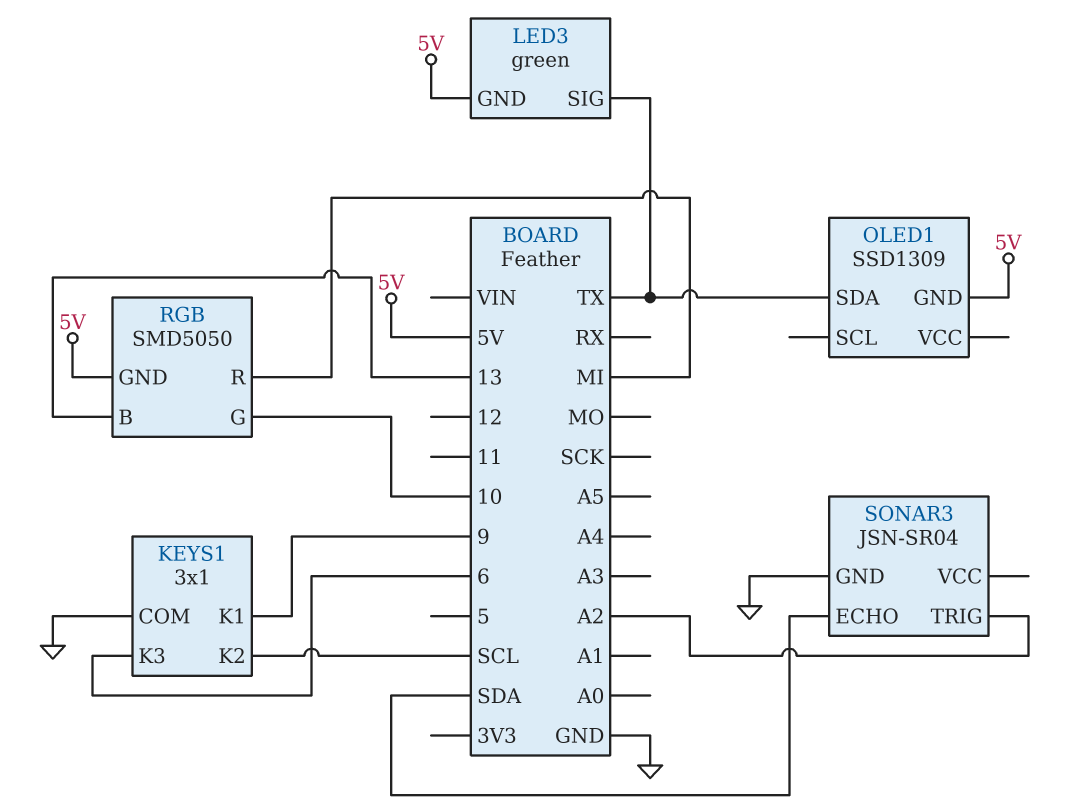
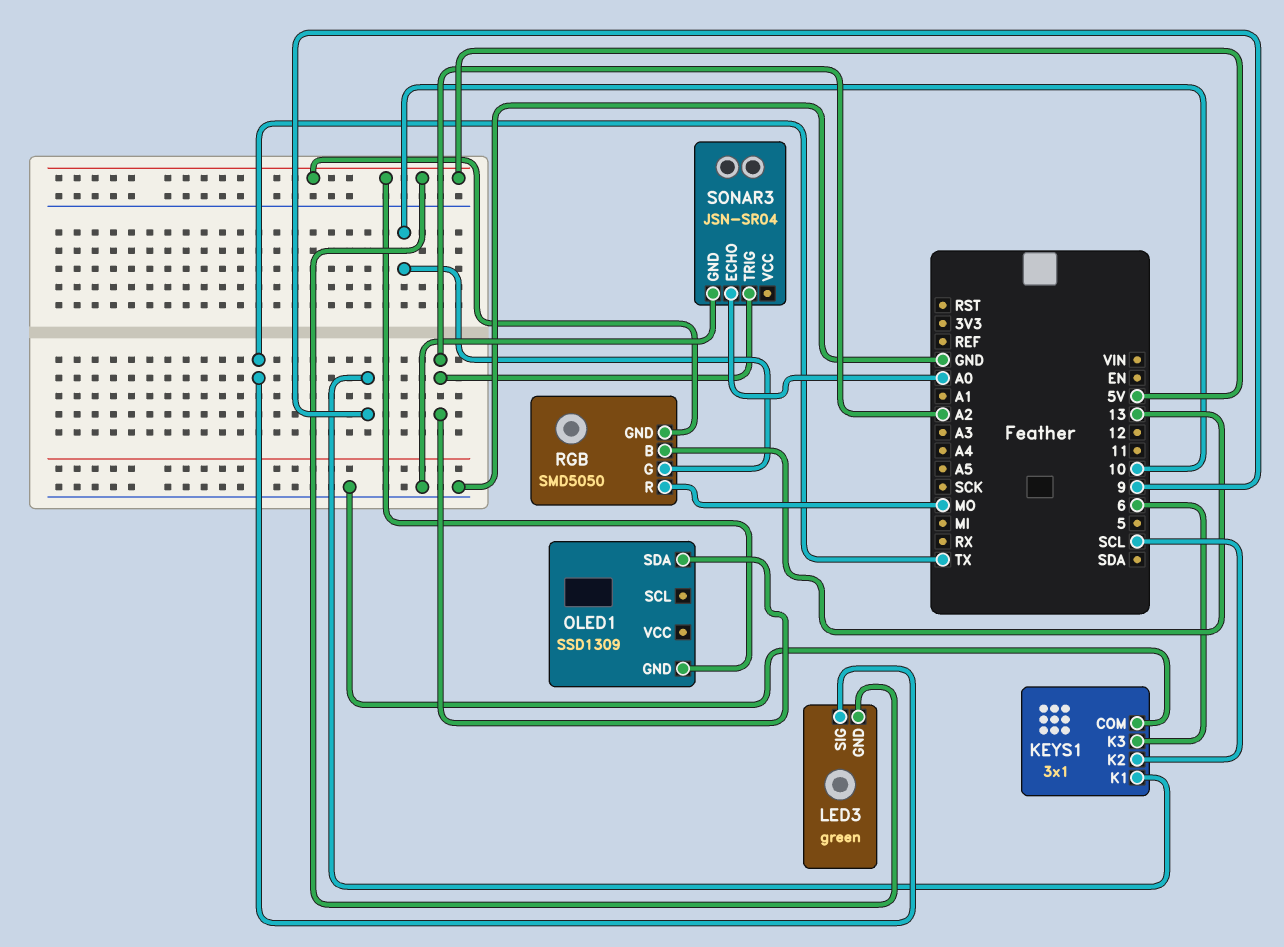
OLED1 pin SDA: TX -> A2
RGB pin R: MI -> MO
SONAR3 pin ECHO: SDA -> A0

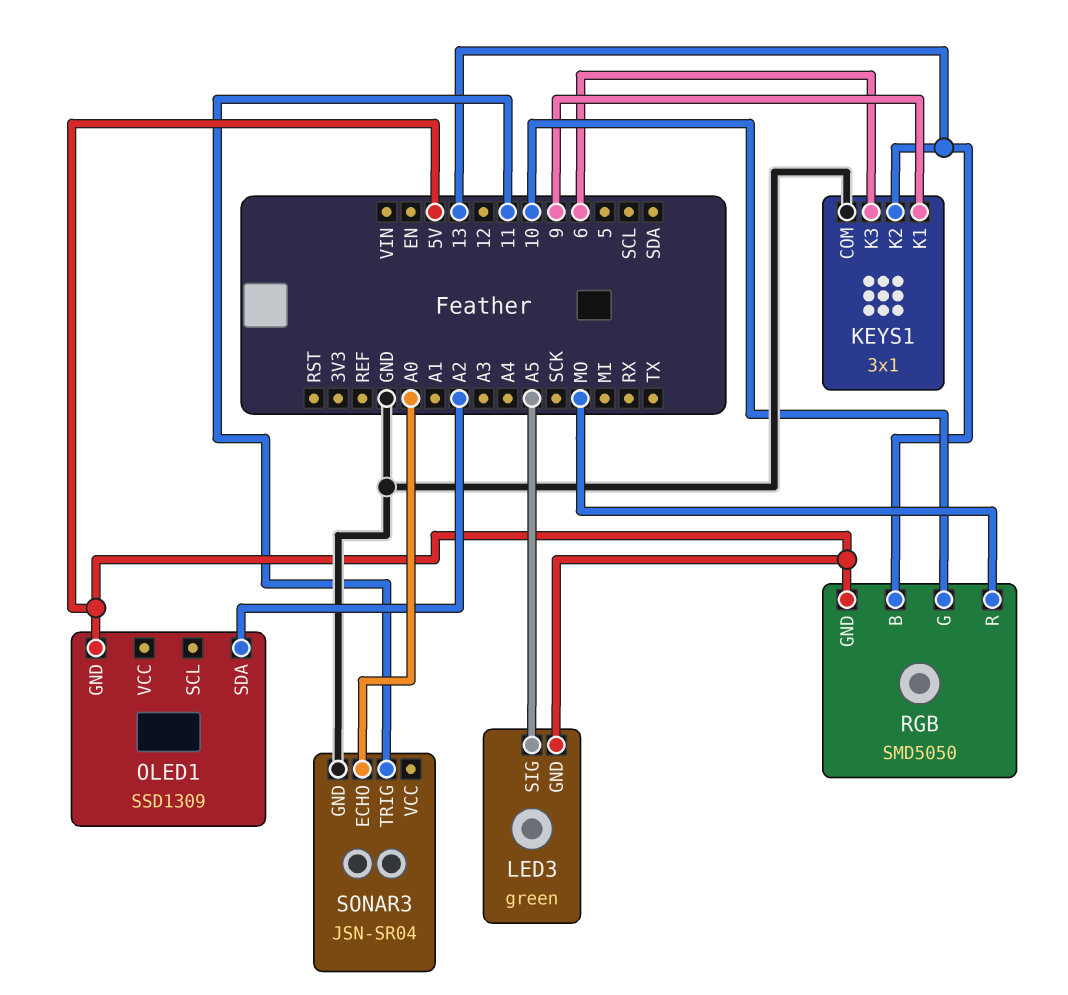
KEYS1 pin K2: SCL -> 13
LED3 pin SIG: TX -> A5
SONAR3 pin TRIG: A2 -> 11

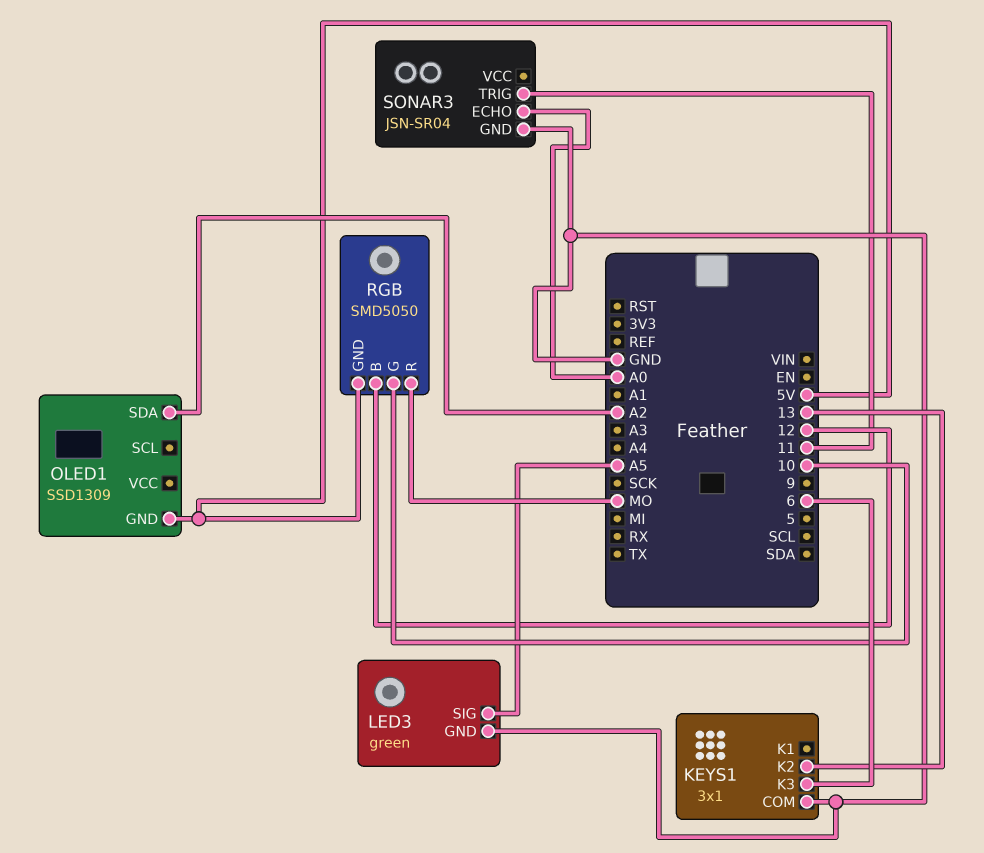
KEYS1 pin K1: 9 -> none
LED3 pin GND: 5V -> GND
RGB pin B: 13 -> 12

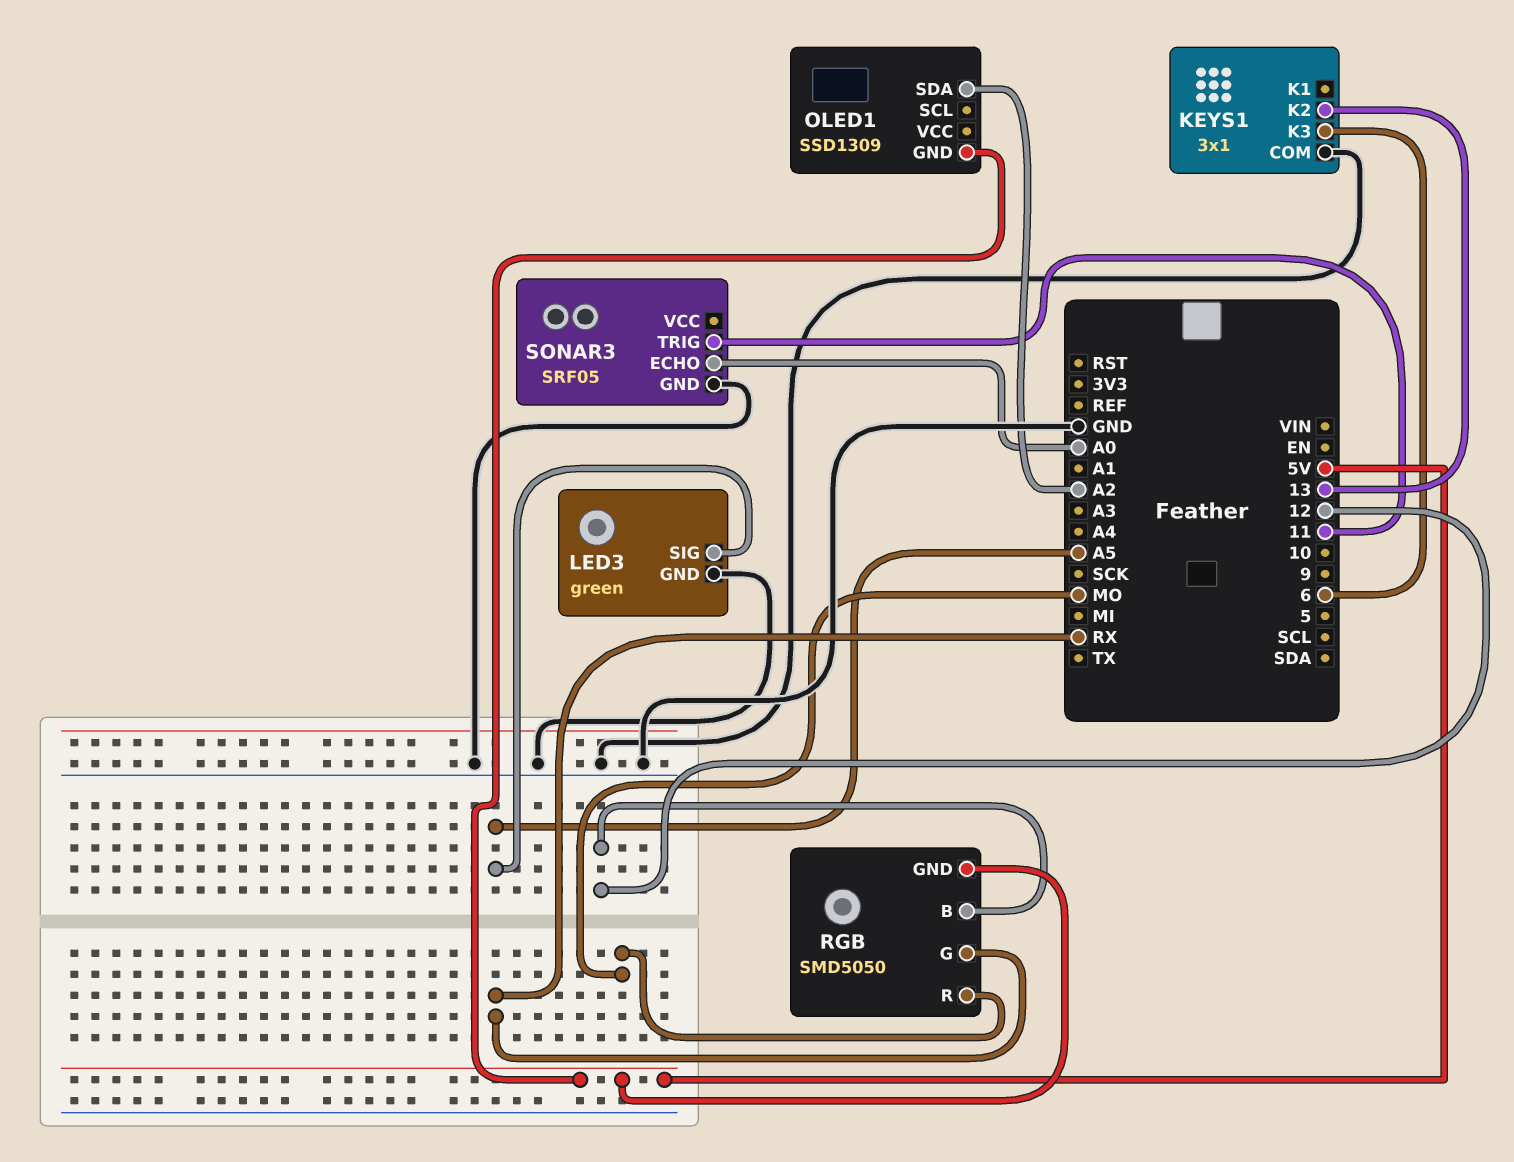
RGB pin G: 10 -> RX
SONAR3: JSN-SR04 -> SRF05

